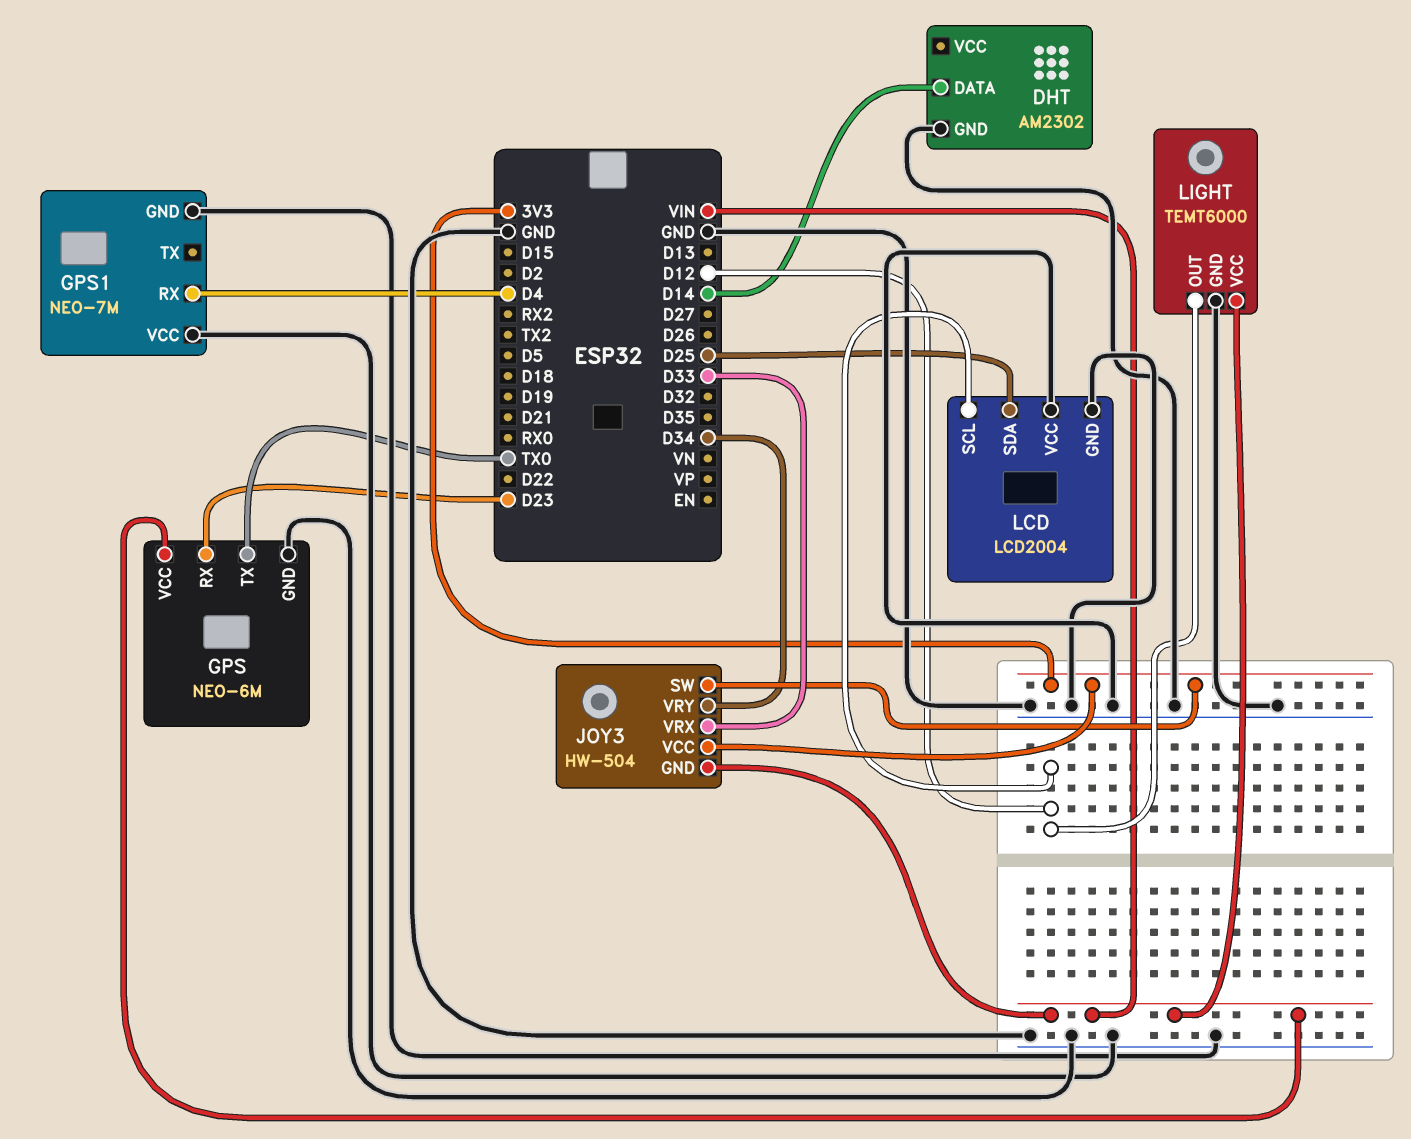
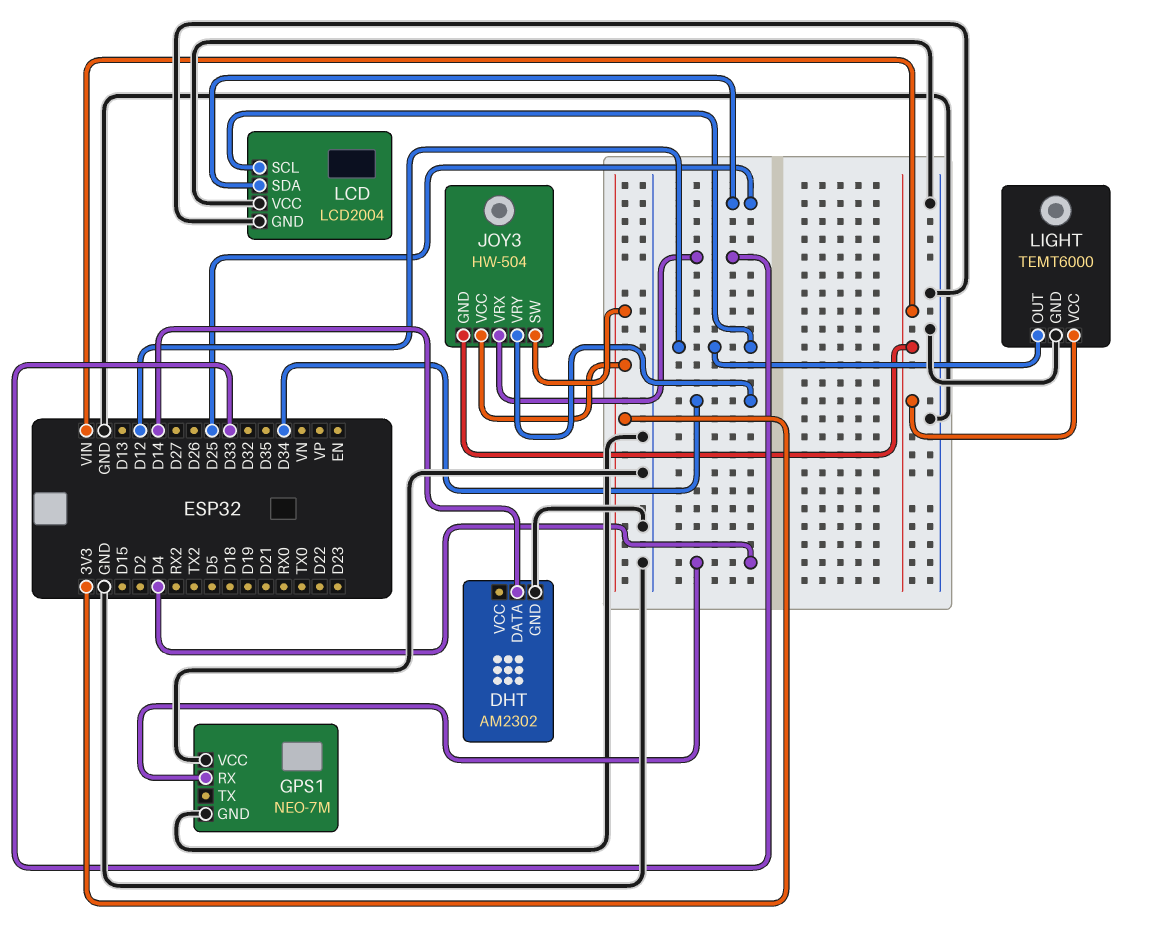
GPS: NEO-6M -> none
GPS pin GND: GND -> none
GPS pin RX: D23 -> none
GPS pin TX: TX0 -> none
GPS pin VCC: VIN -> none

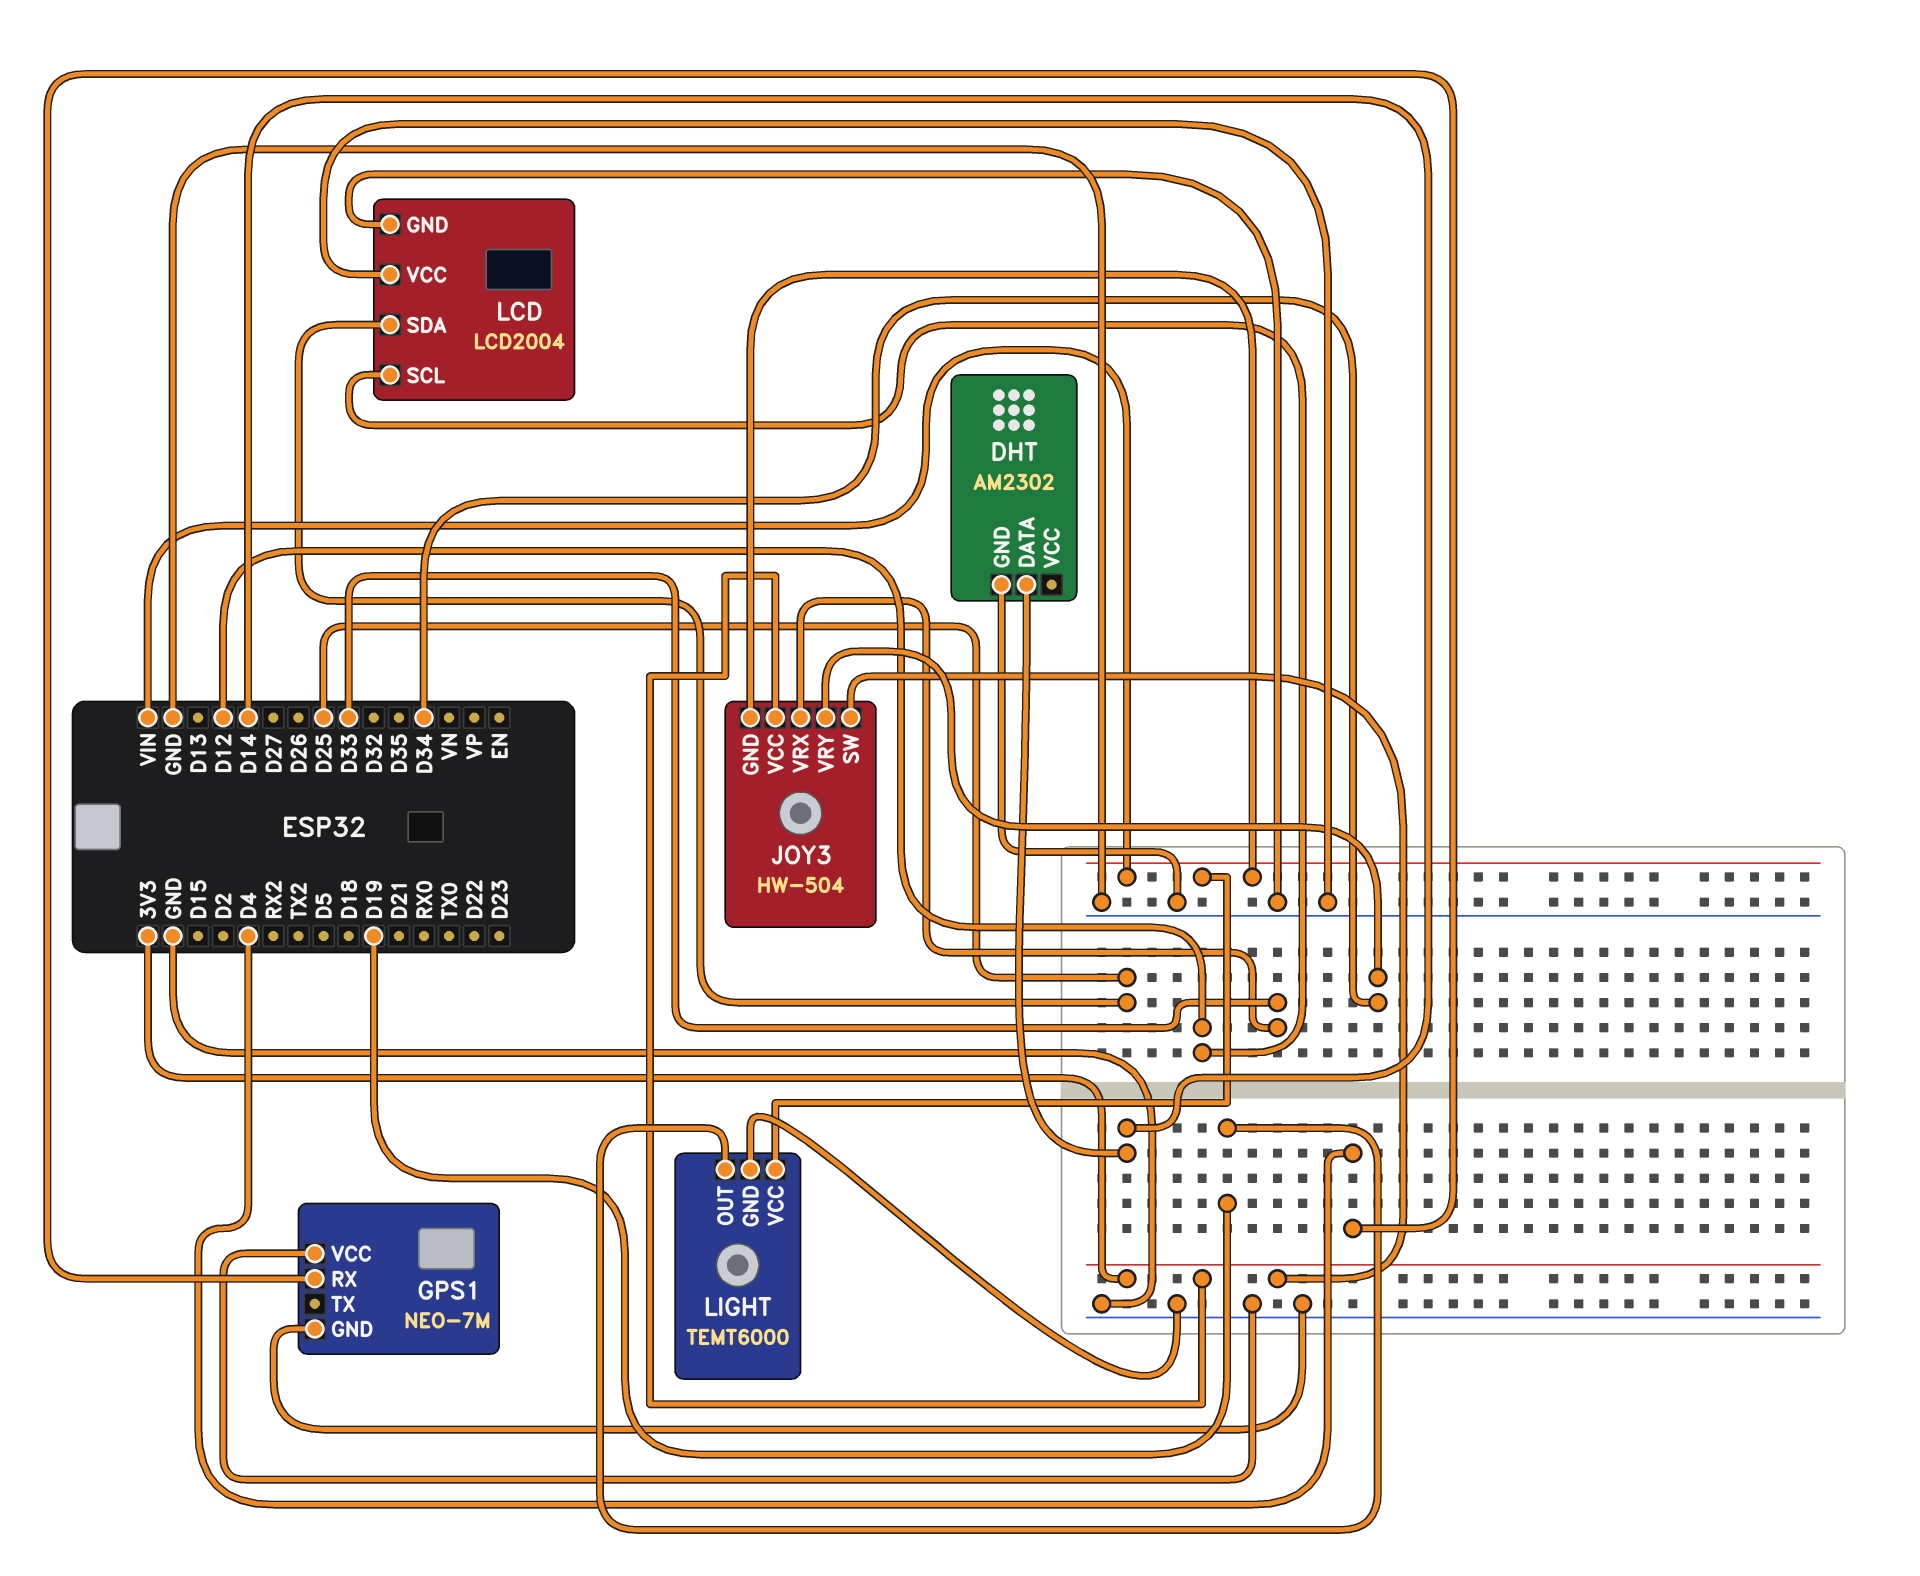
LIGHT pin OUT: D12 -> D19

